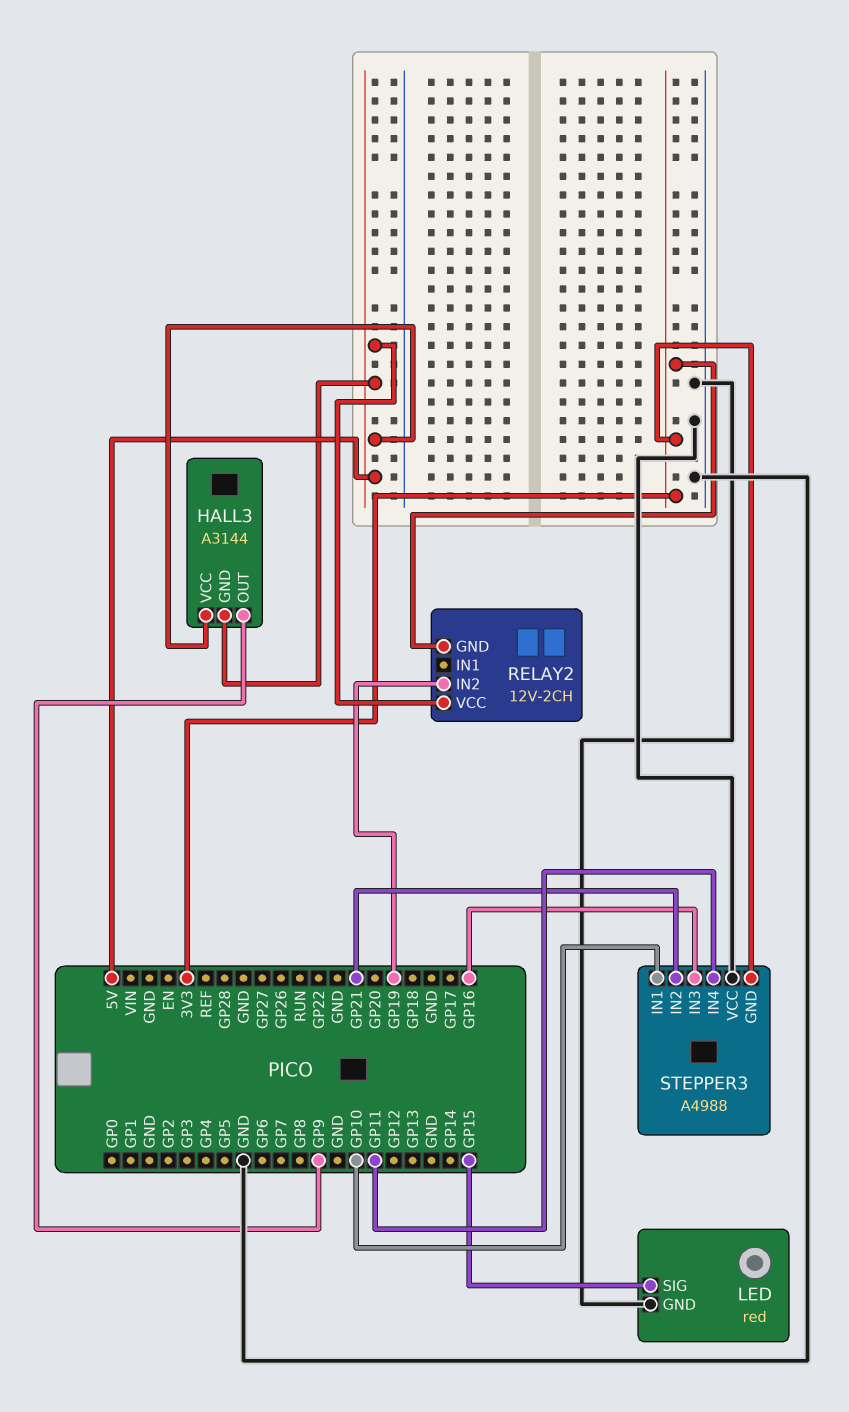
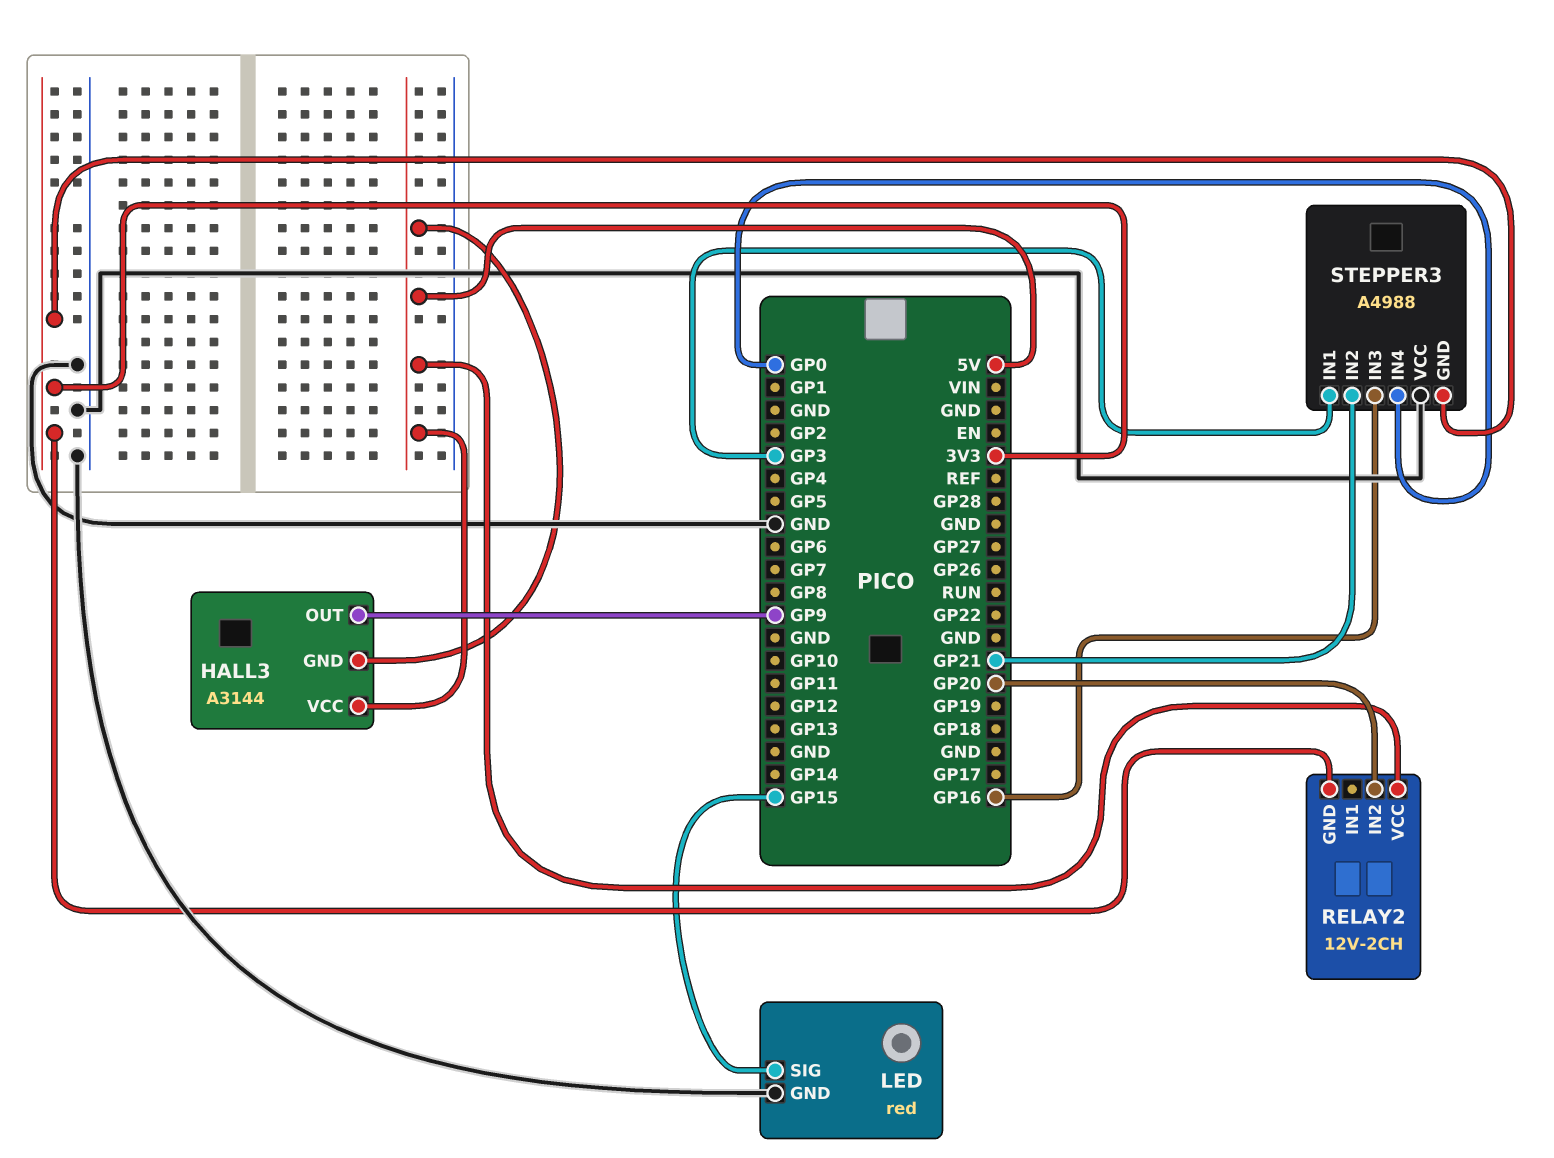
RELAY2 pin IN2: GP19 -> GP20
STEPPER3 pin IN1: GP10 -> GP3
STEPPER3 pin IN4: GP11 -> GP0

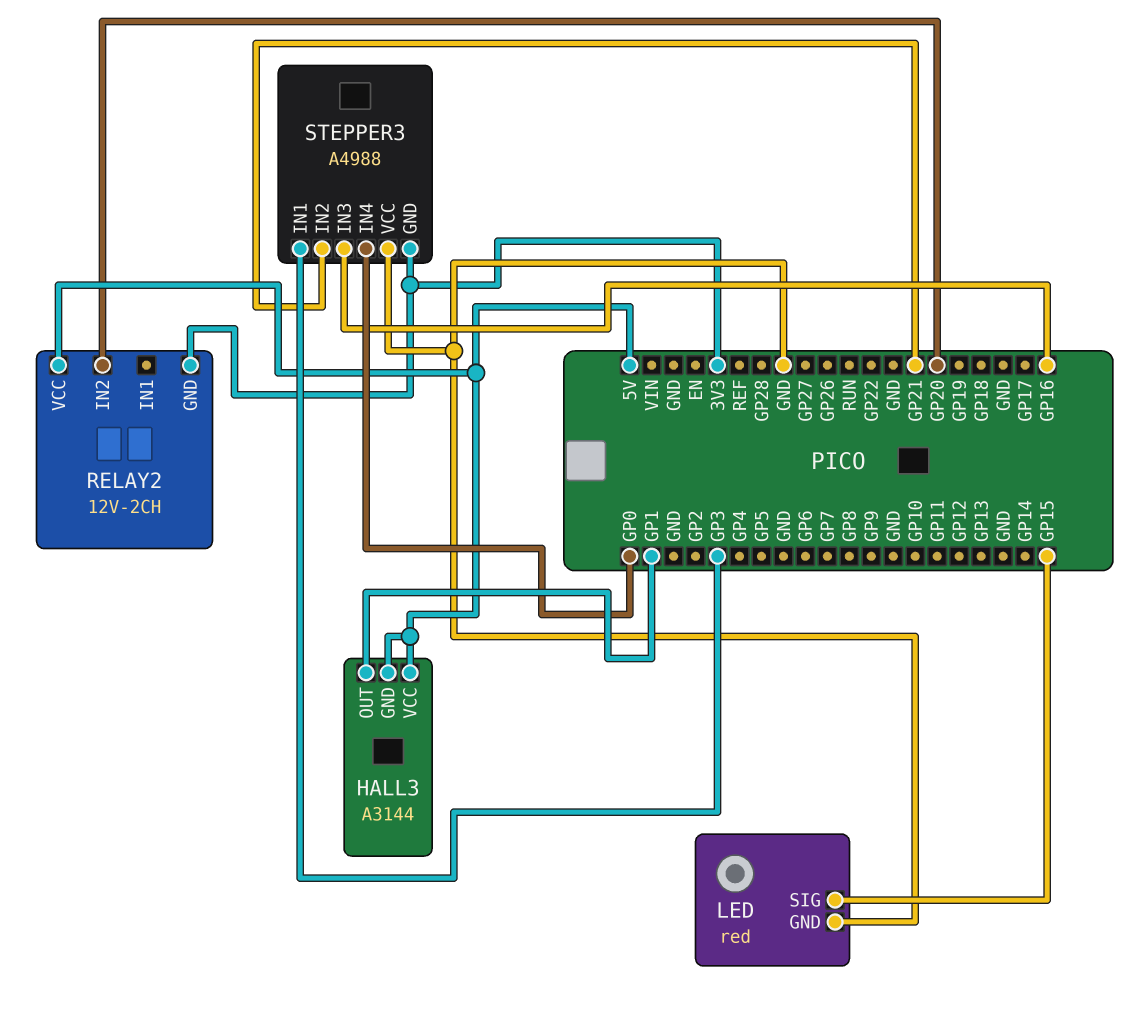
HALL3 pin OUT: GP9 -> GP1

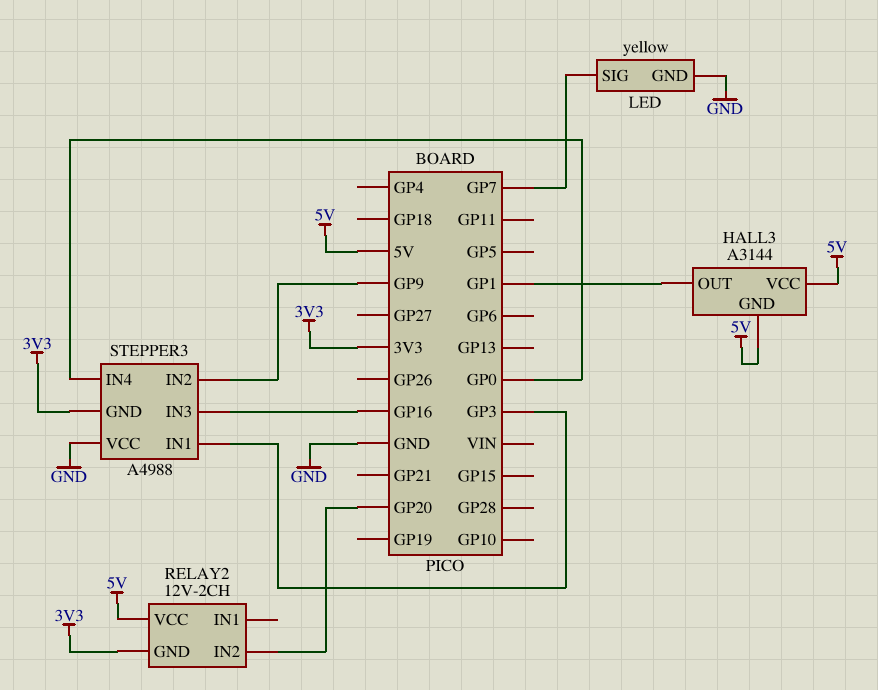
LED: red -> yellow
LED pin SIG: GP15 -> GP7
STEPPER3 pin IN2: GP21 -> GP9

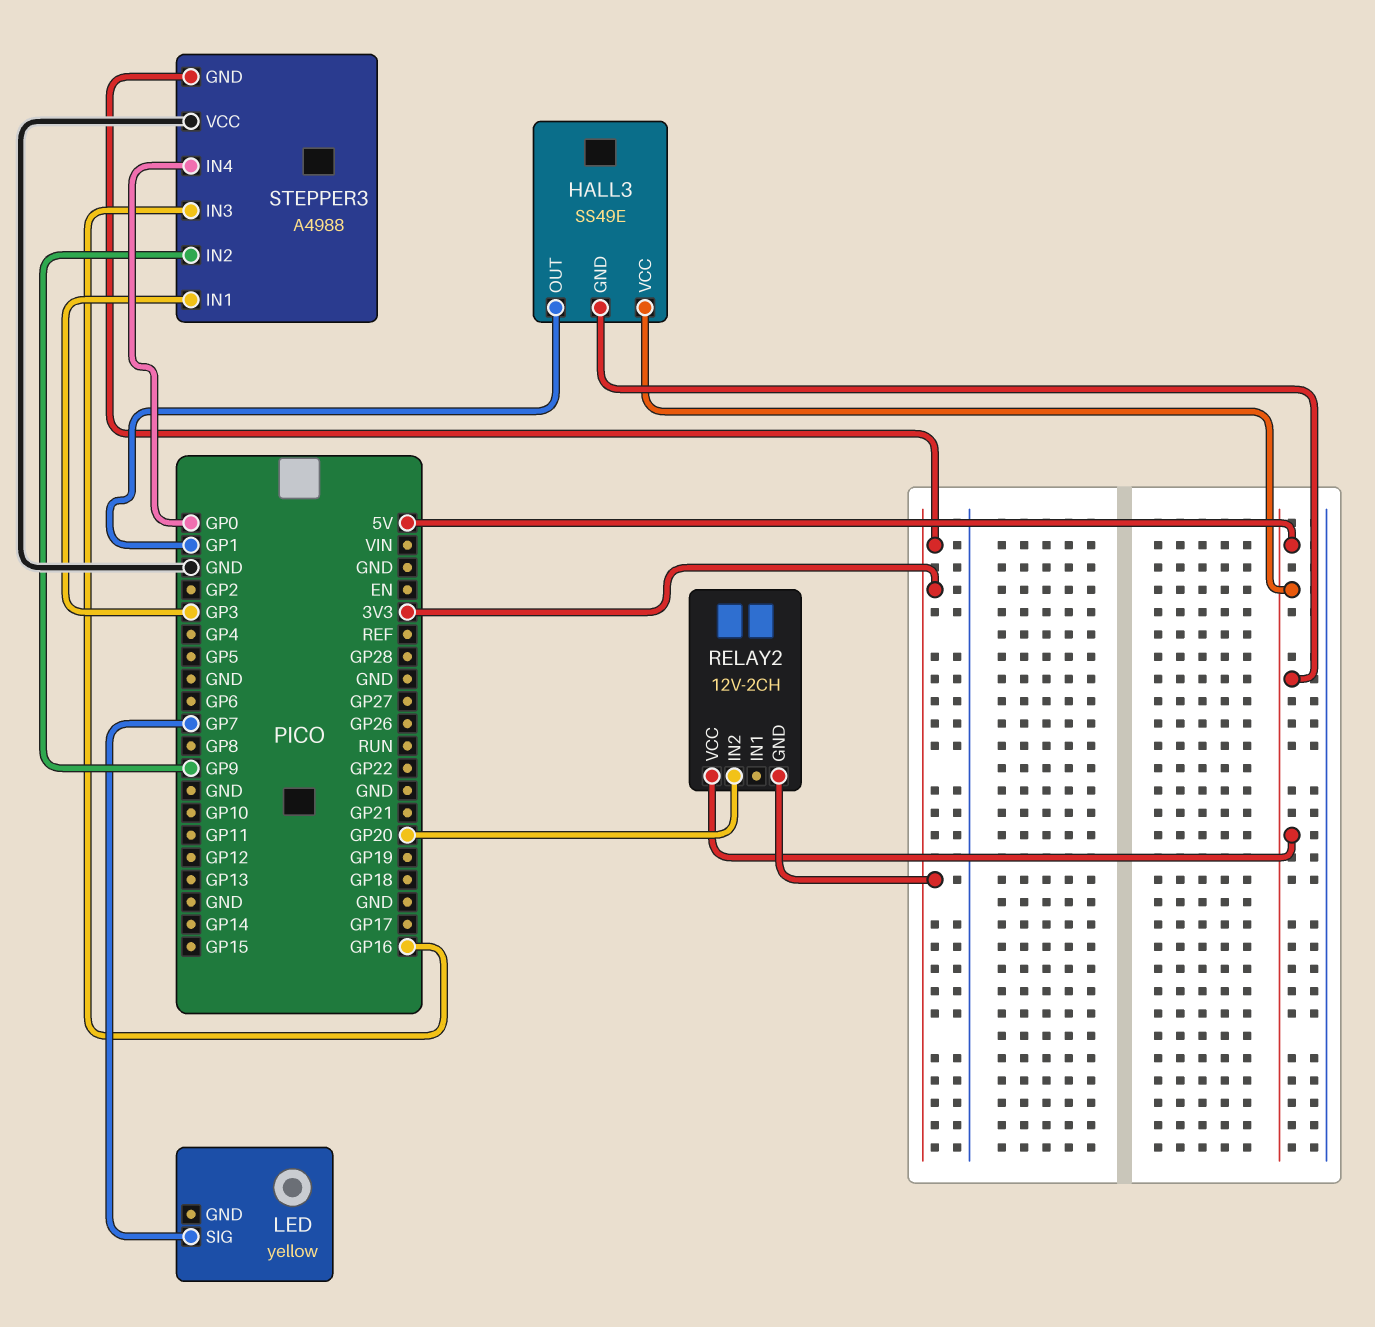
HALL3: A3144 -> SS49E
LED pin GND: GND -> none

